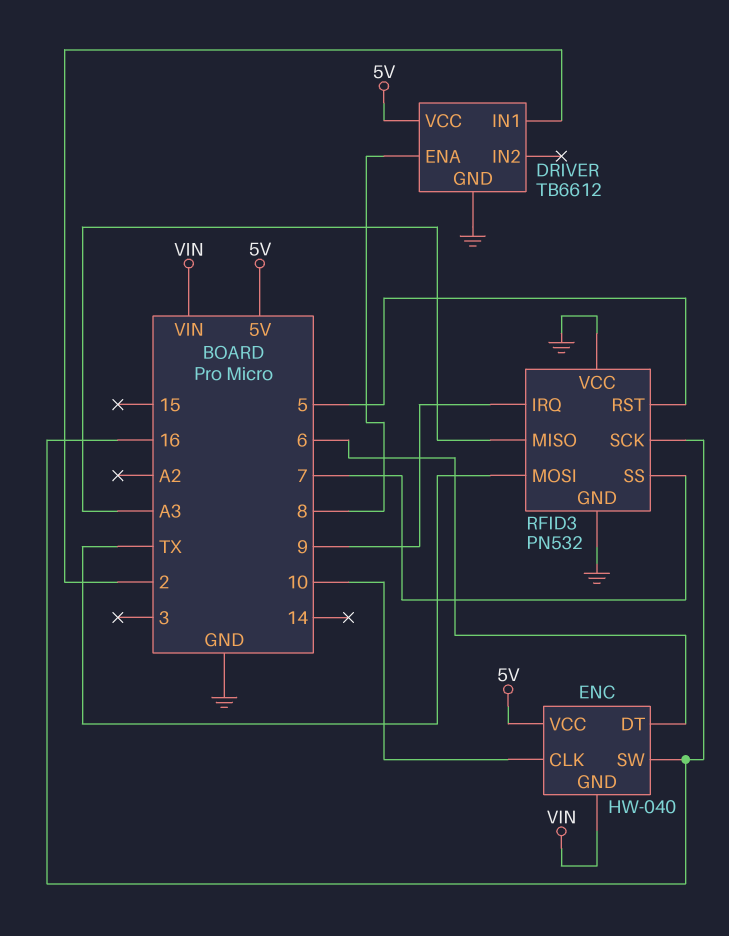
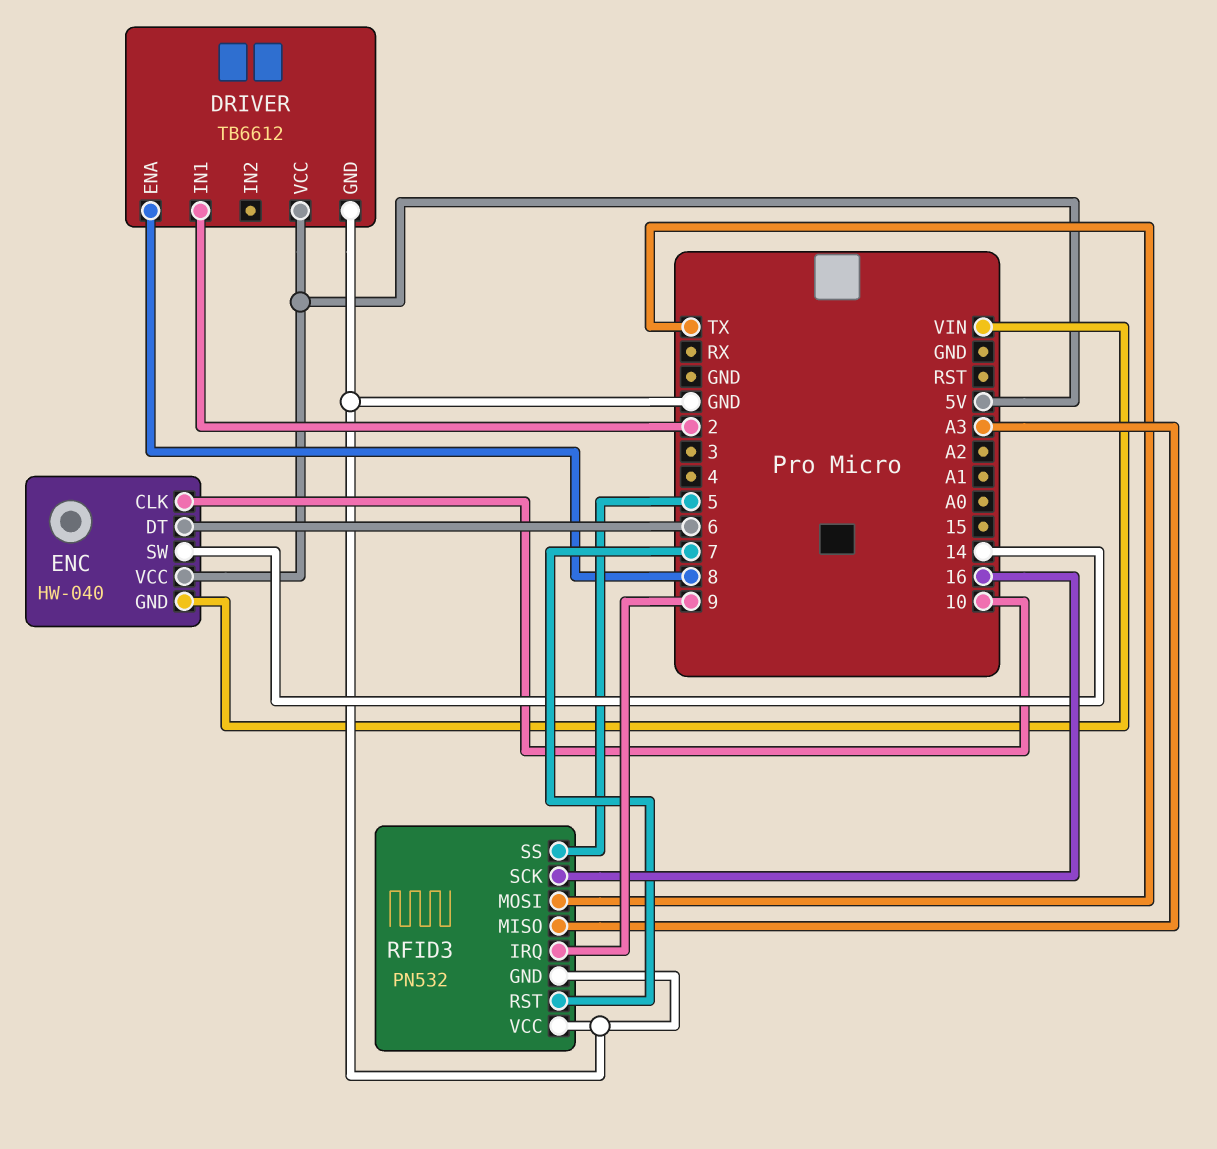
ENC pin SW: 16 -> 14
RFID3 pin RST: 5 -> 7
RFID3 pin SS: 7 -> 5

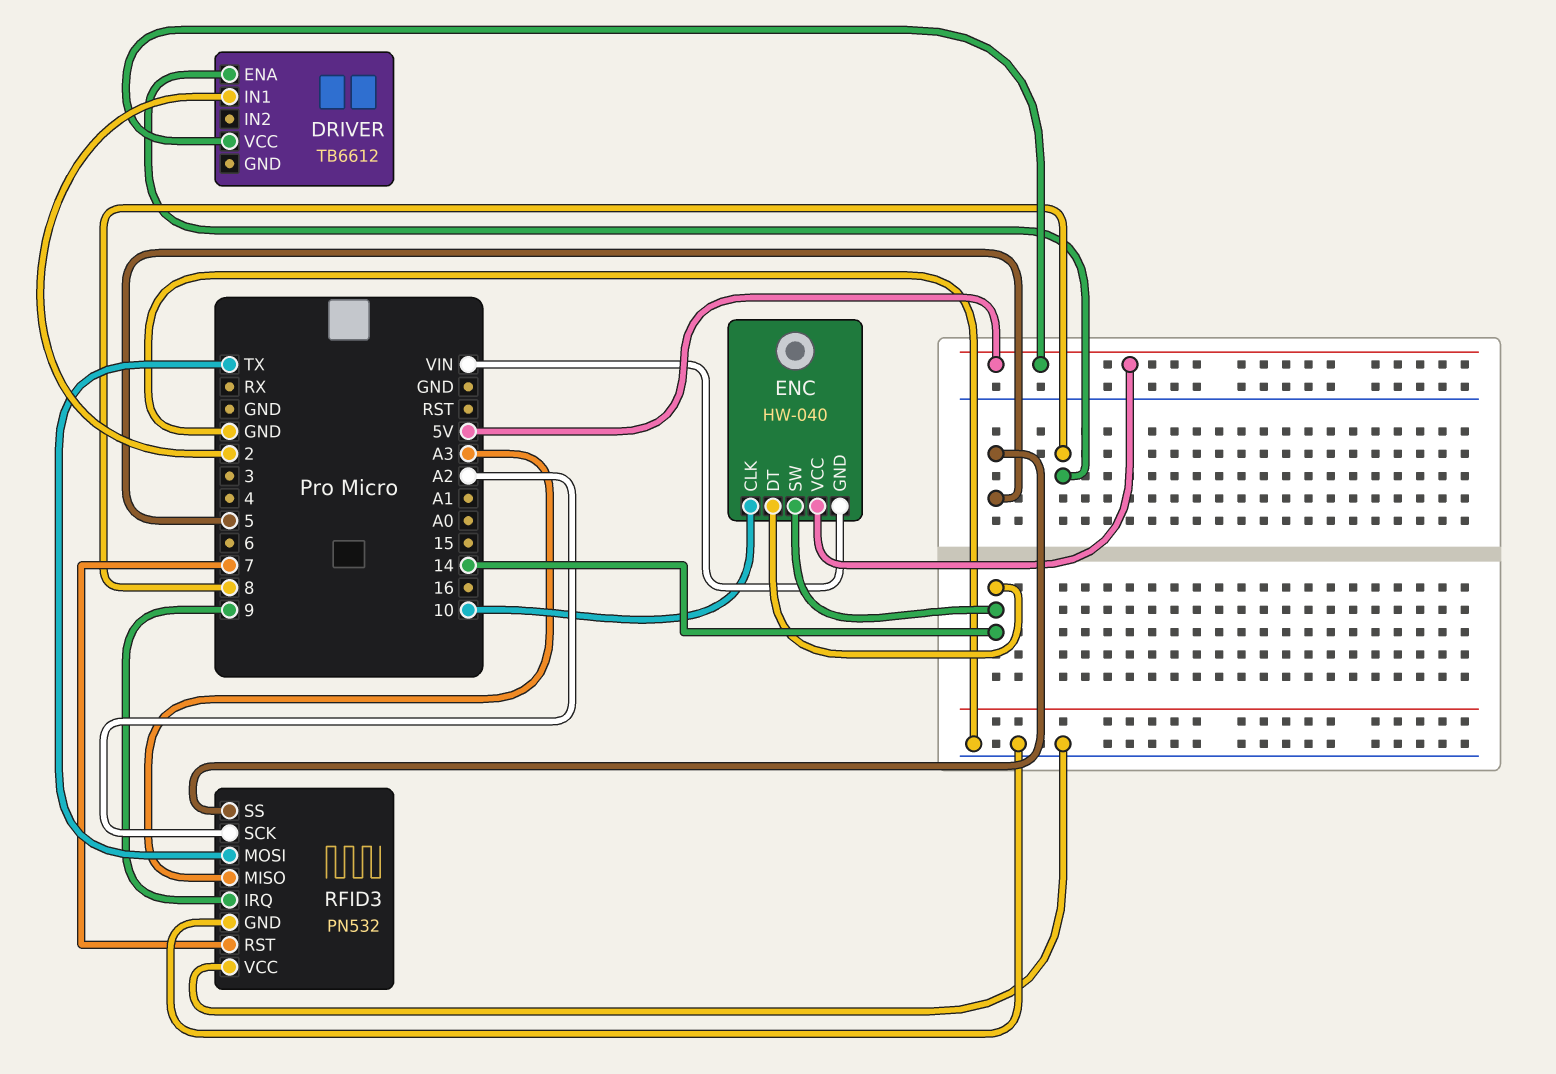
DRIVER pin GND: GND -> none
ENC pin DT: 6 -> 14
RFID3 pin SCK: 16 -> A2

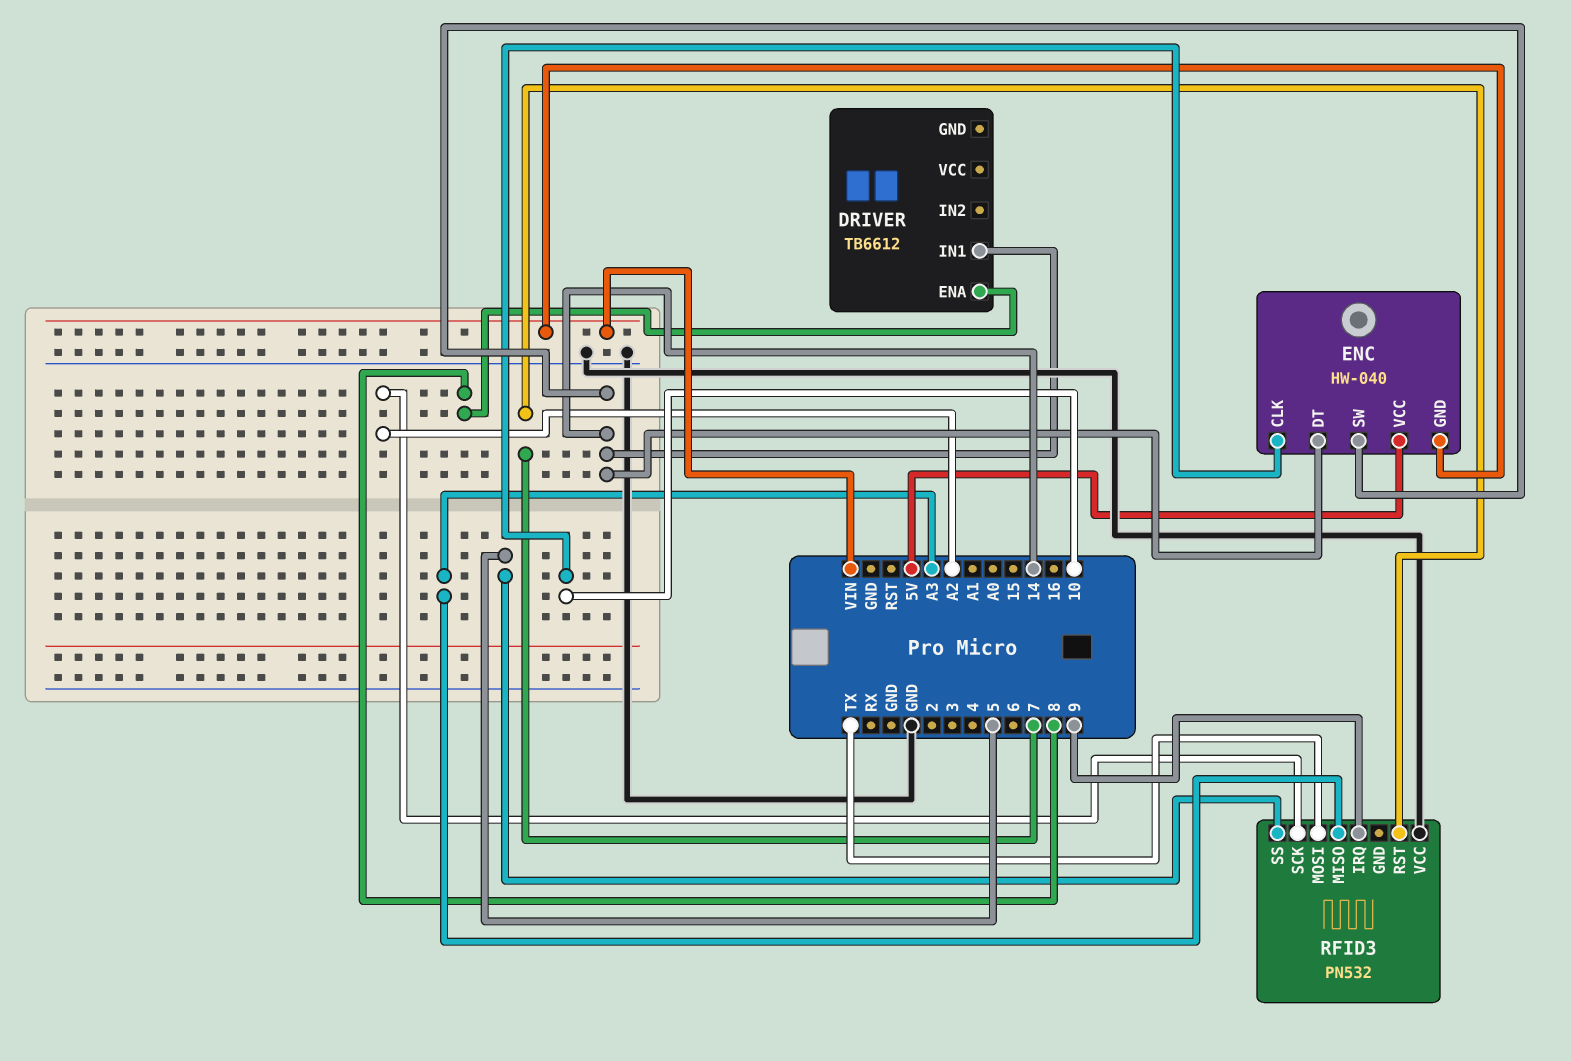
DRIVER pin IN1: 2 -> 14
DRIVER pin VCC: 5V -> none
RFID3 pin GND: GND -> none

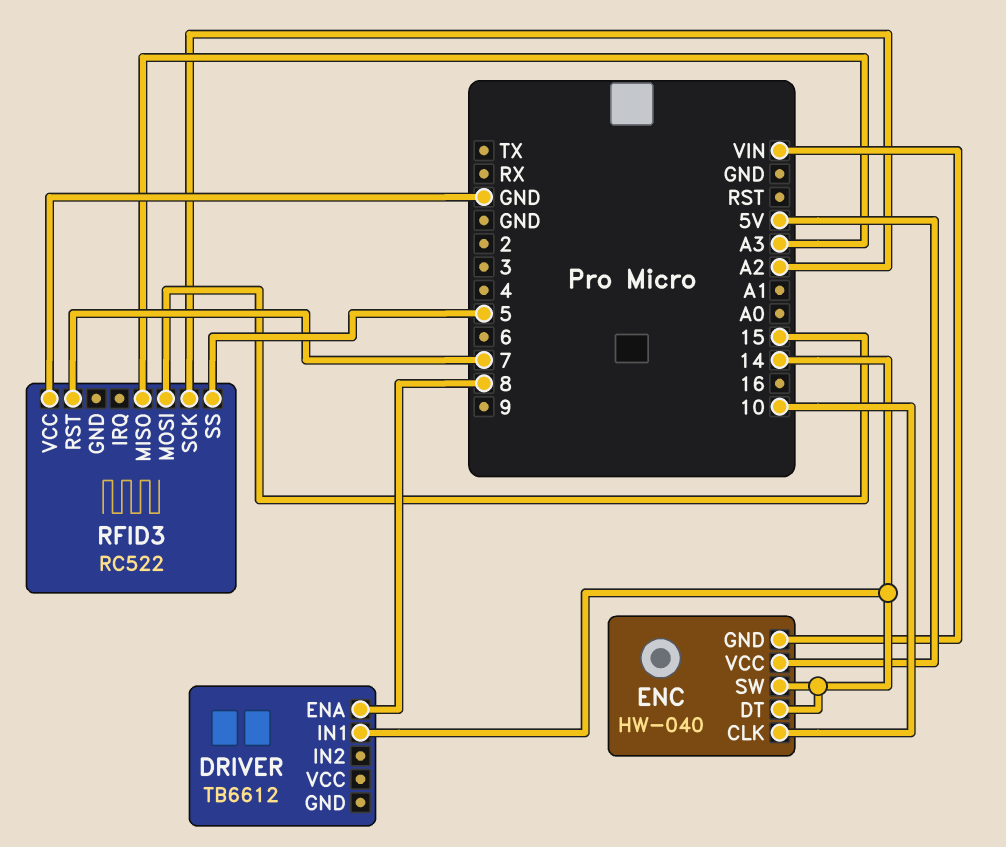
RFID3: PN532 -> RC522
RFID3 pin IRQ: 9 -> none
RFID3 pin MOSI: TX -> 15

